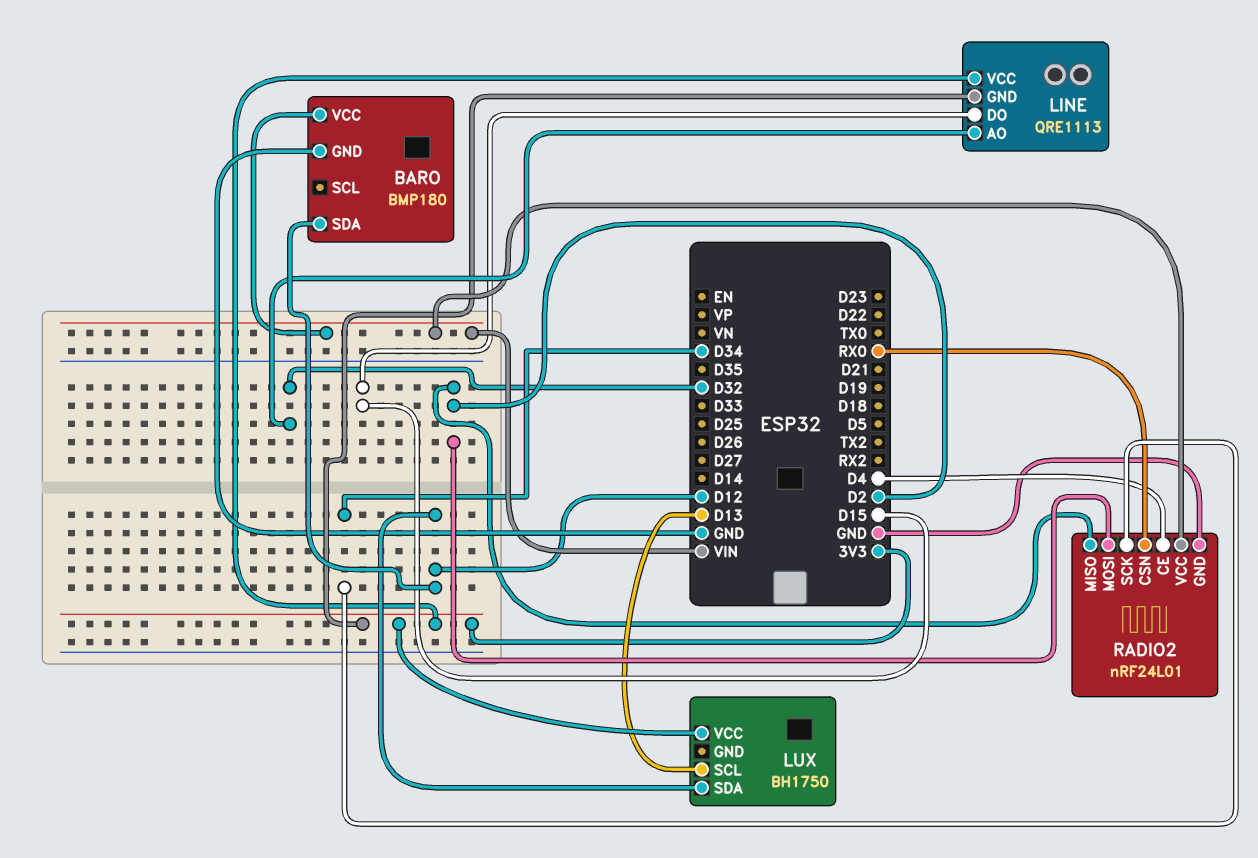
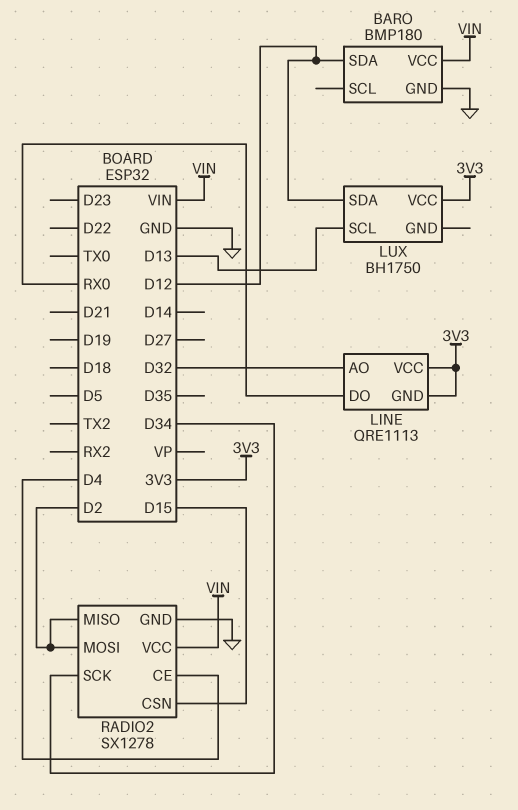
LINE pin DO: D15 -> RX0
RADIO2: nRF24L01 -> SX1278
RADIO2 pin CSN: RX0 -> D15

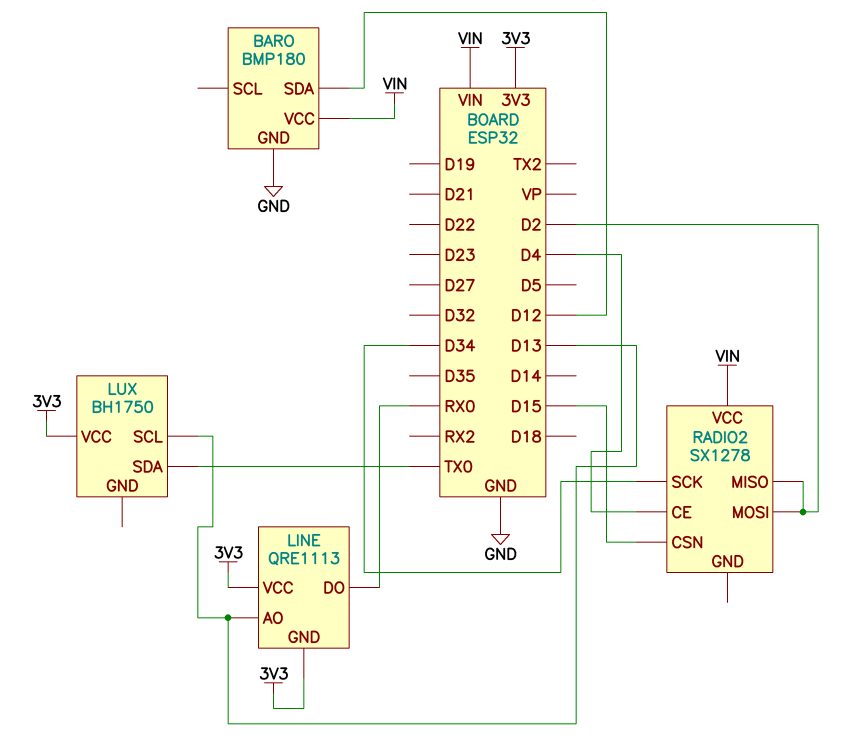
LINE pin AO: D32 -> D13
LUX pin SDA: D12 -> TX0
RADIO2 pin GND: GND -> none

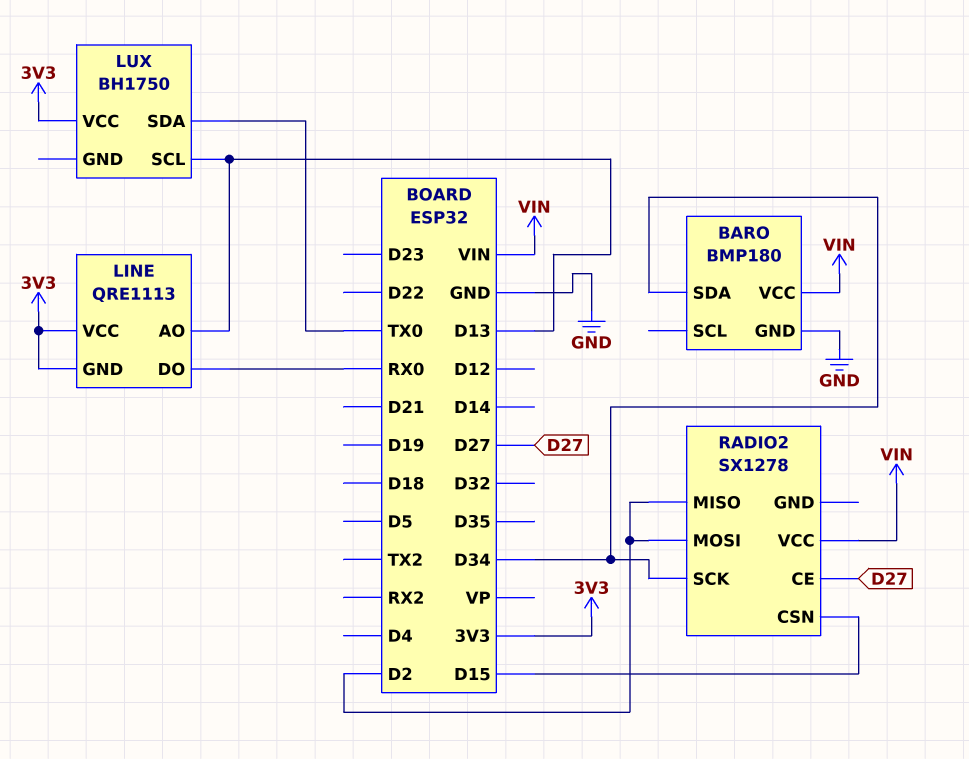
BARO pin SDA: D12 -> D34
RADIO2 pin CE: D4 -> D27

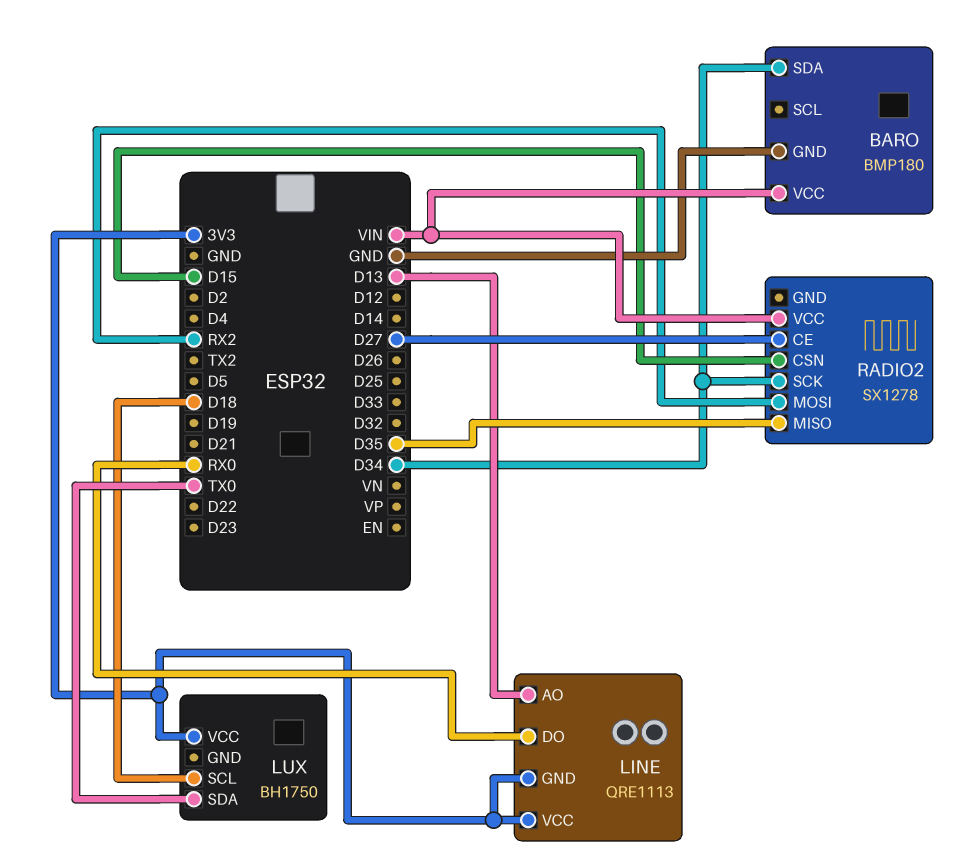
LUX pin SCL: D13 -> D18
RADIO2 pin MISO: D2 -> D35
RADIO2 pin MOSI: D2 -> RX2

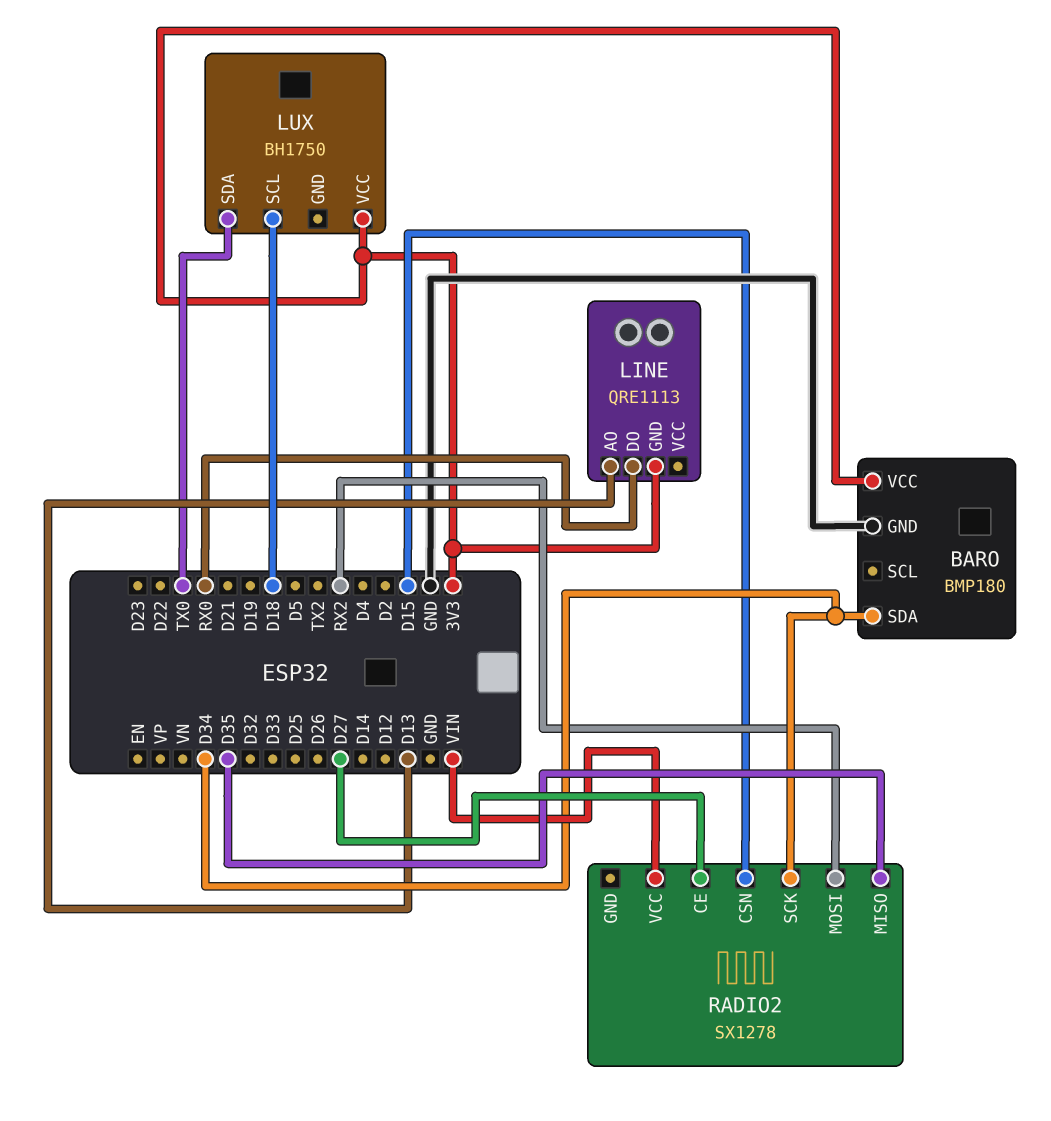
BARO pin VCC: VIN -> 3V3
LINE pin VCC: 3V3 -> none

